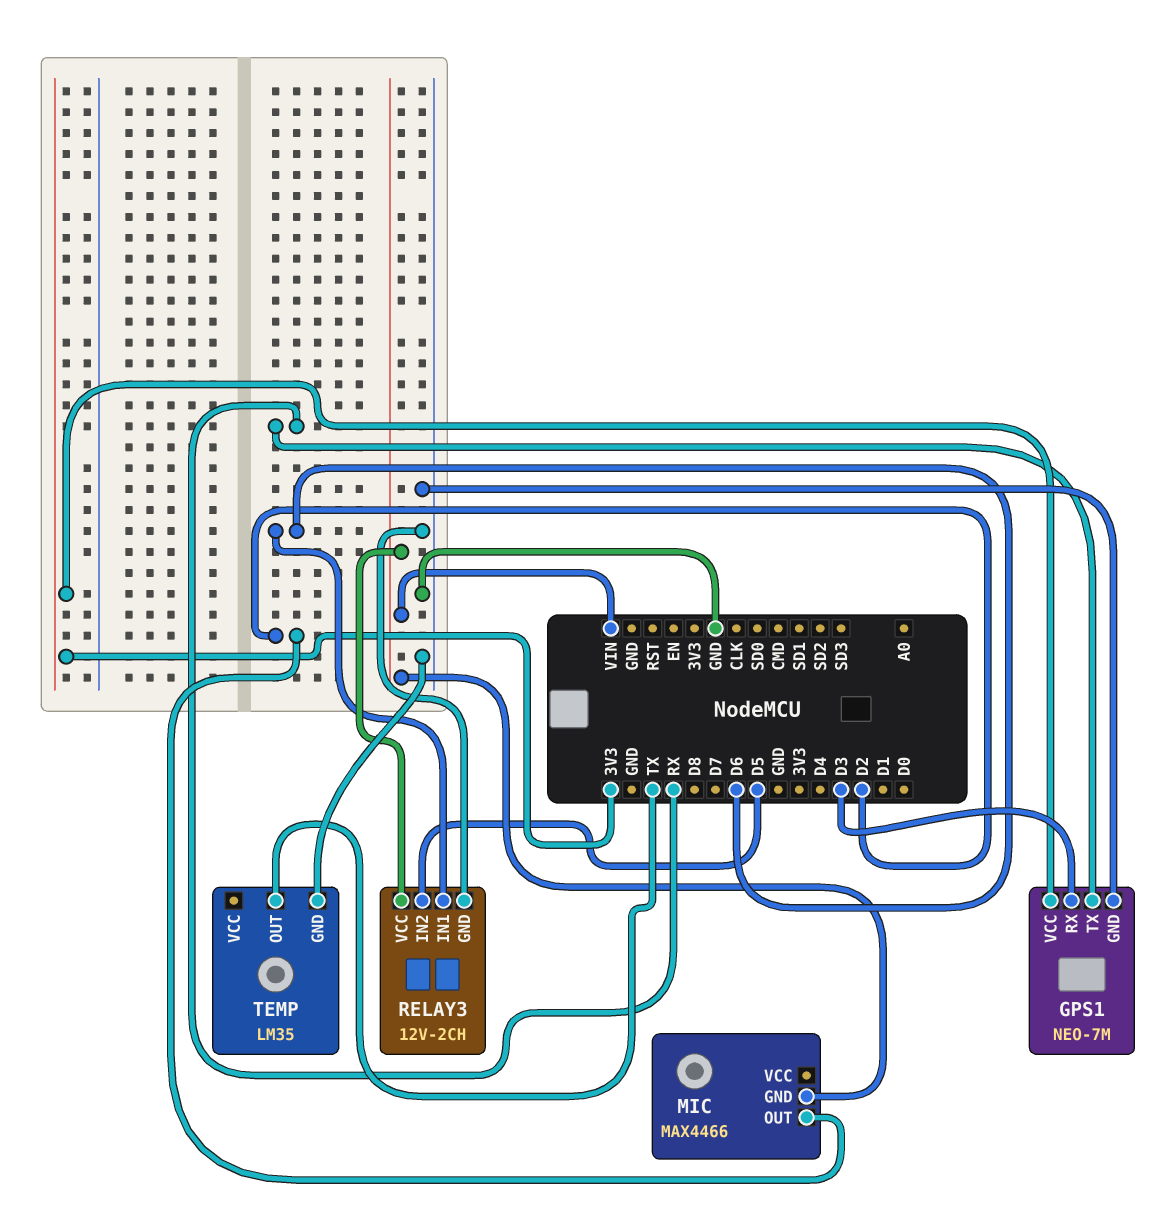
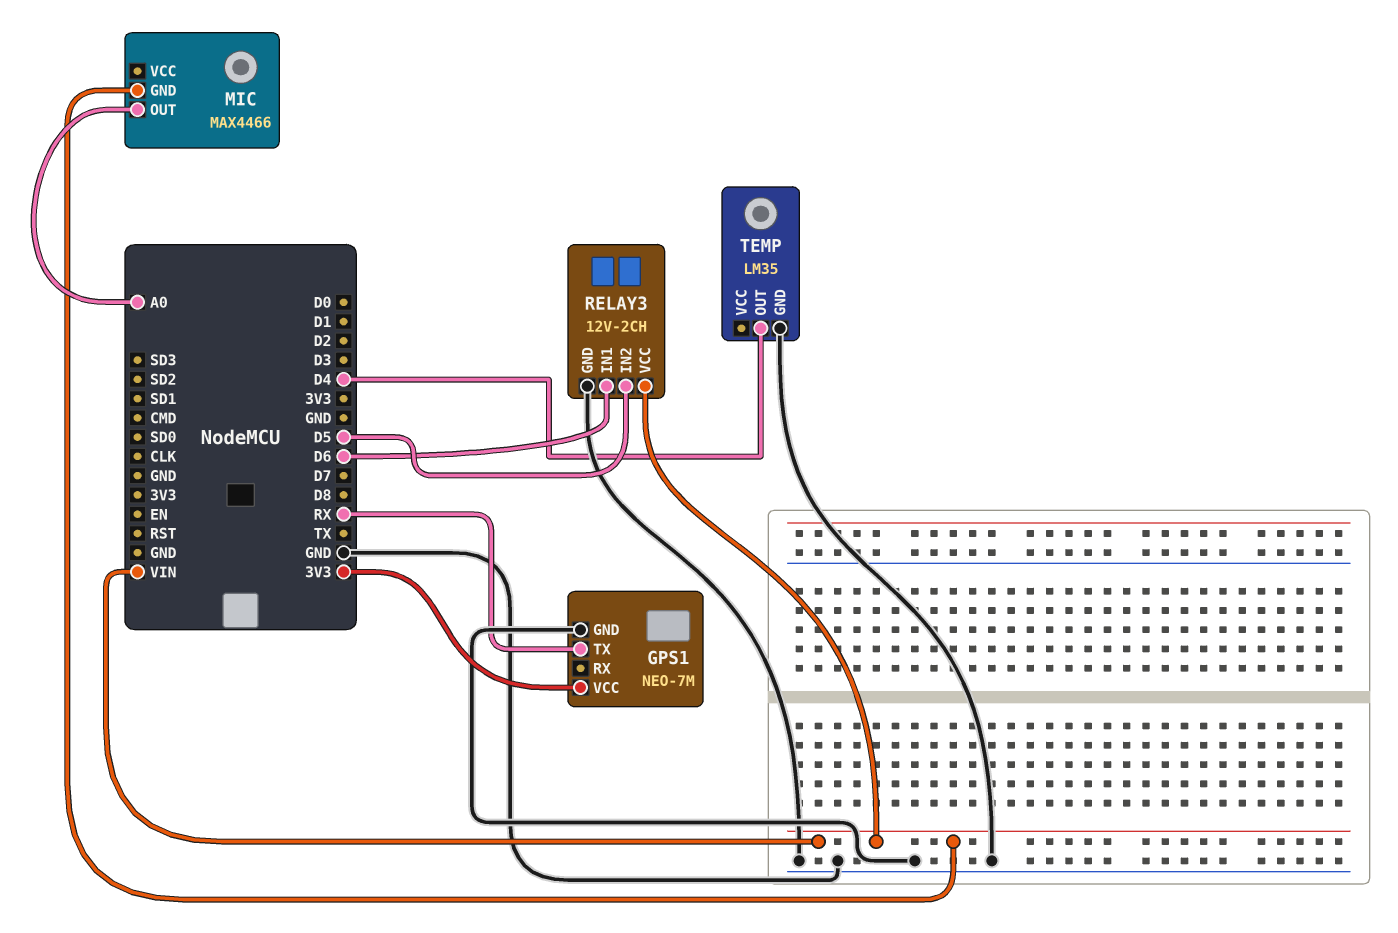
GPS1 pin RX: D3 -> none
MIC pin OUT: D2 -> A0
TEMP pin OUT: TX -> D4

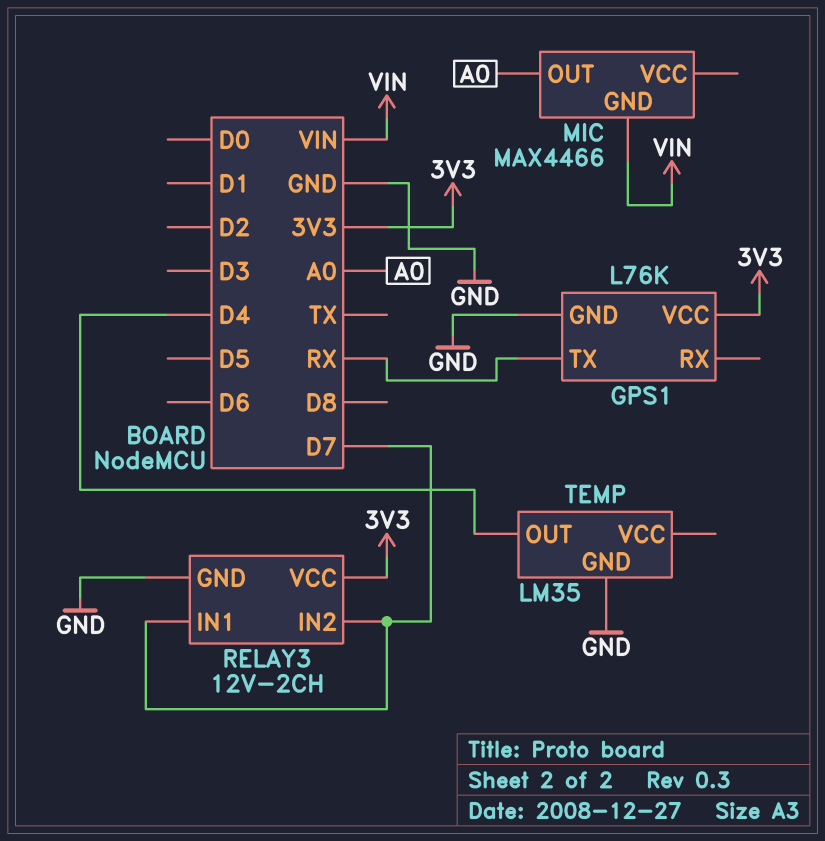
GPS1: NEO-7M -> L76K
RELAY3 pin IN1: D6 -> D7
RELAY3 pin IN2: D5 -> D7
RELAY3 pin VCC: VIN -> 3V3

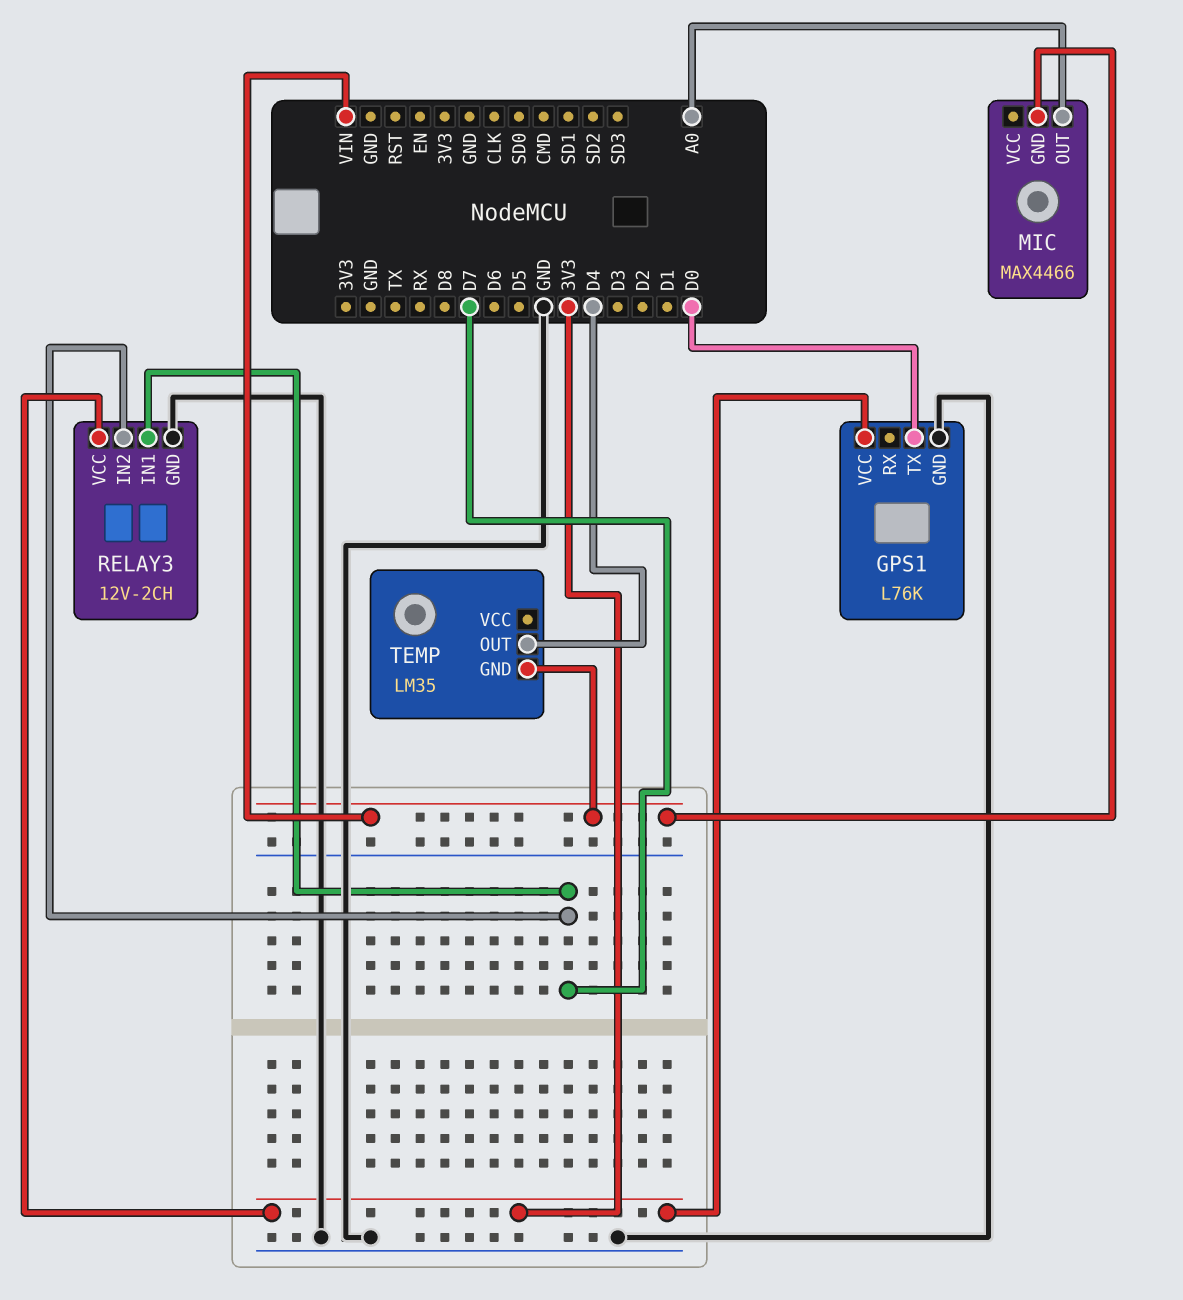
GPS1 pin TX: RX -> D0
TEMP pin GND: GND -> VIN

